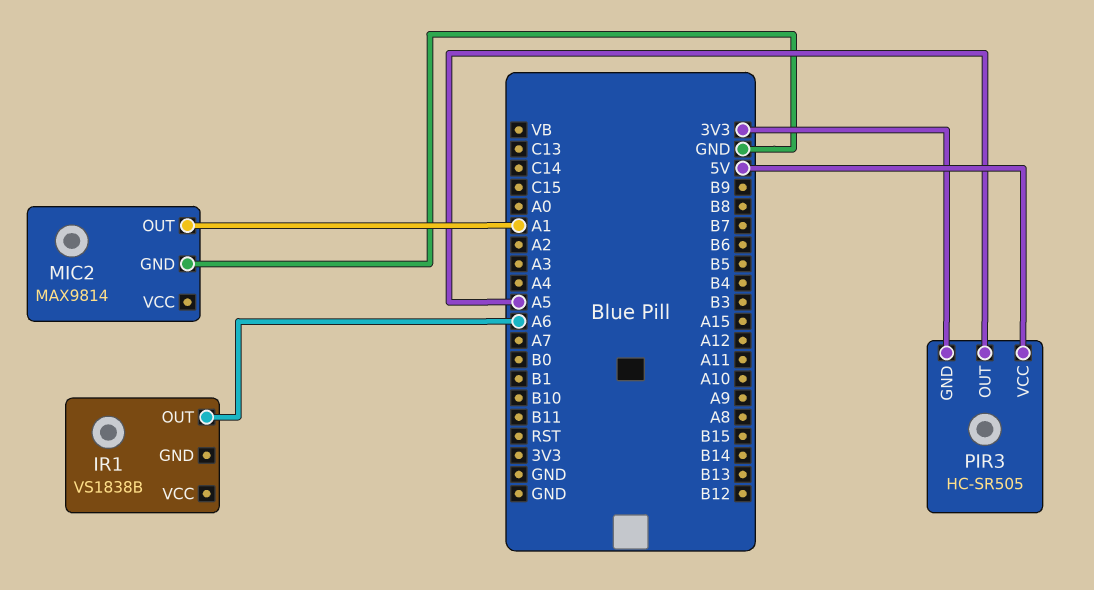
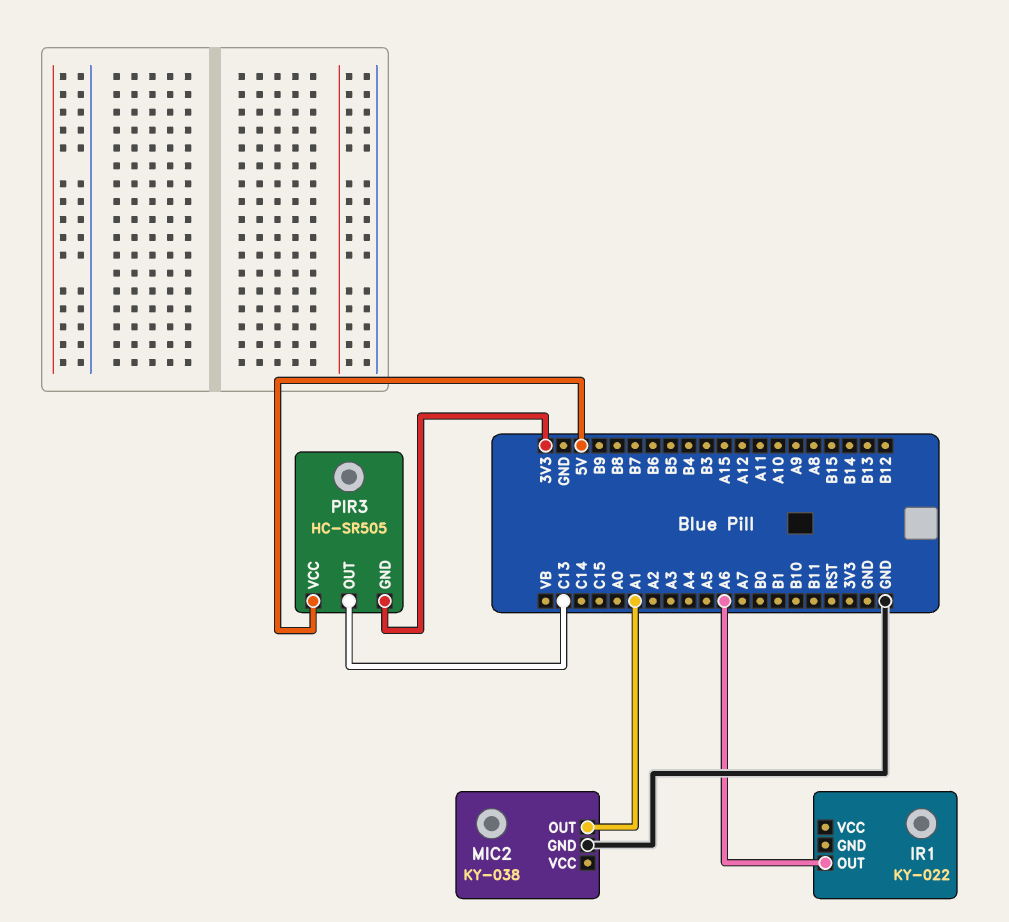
IR1: VS1838B -> KY-022
MIC2: MAX9814 -> KY-038
PIR3 pin OUT: A5 -> C13

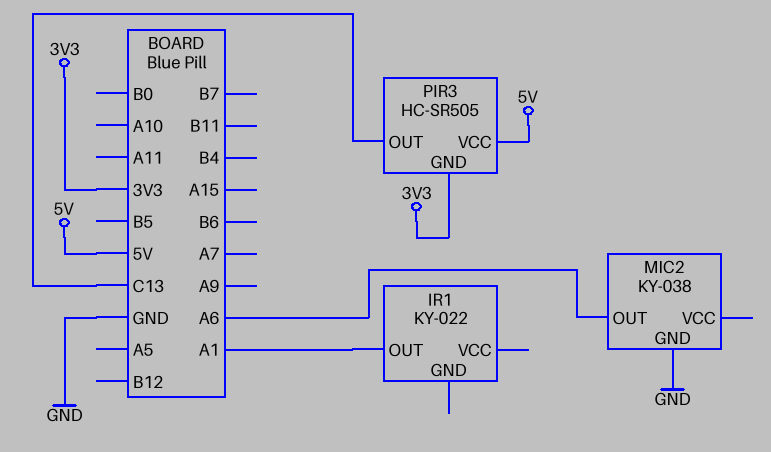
IR1 pin OUT: A6 -> A1
MIC2 pin OUT: A1 -> A6

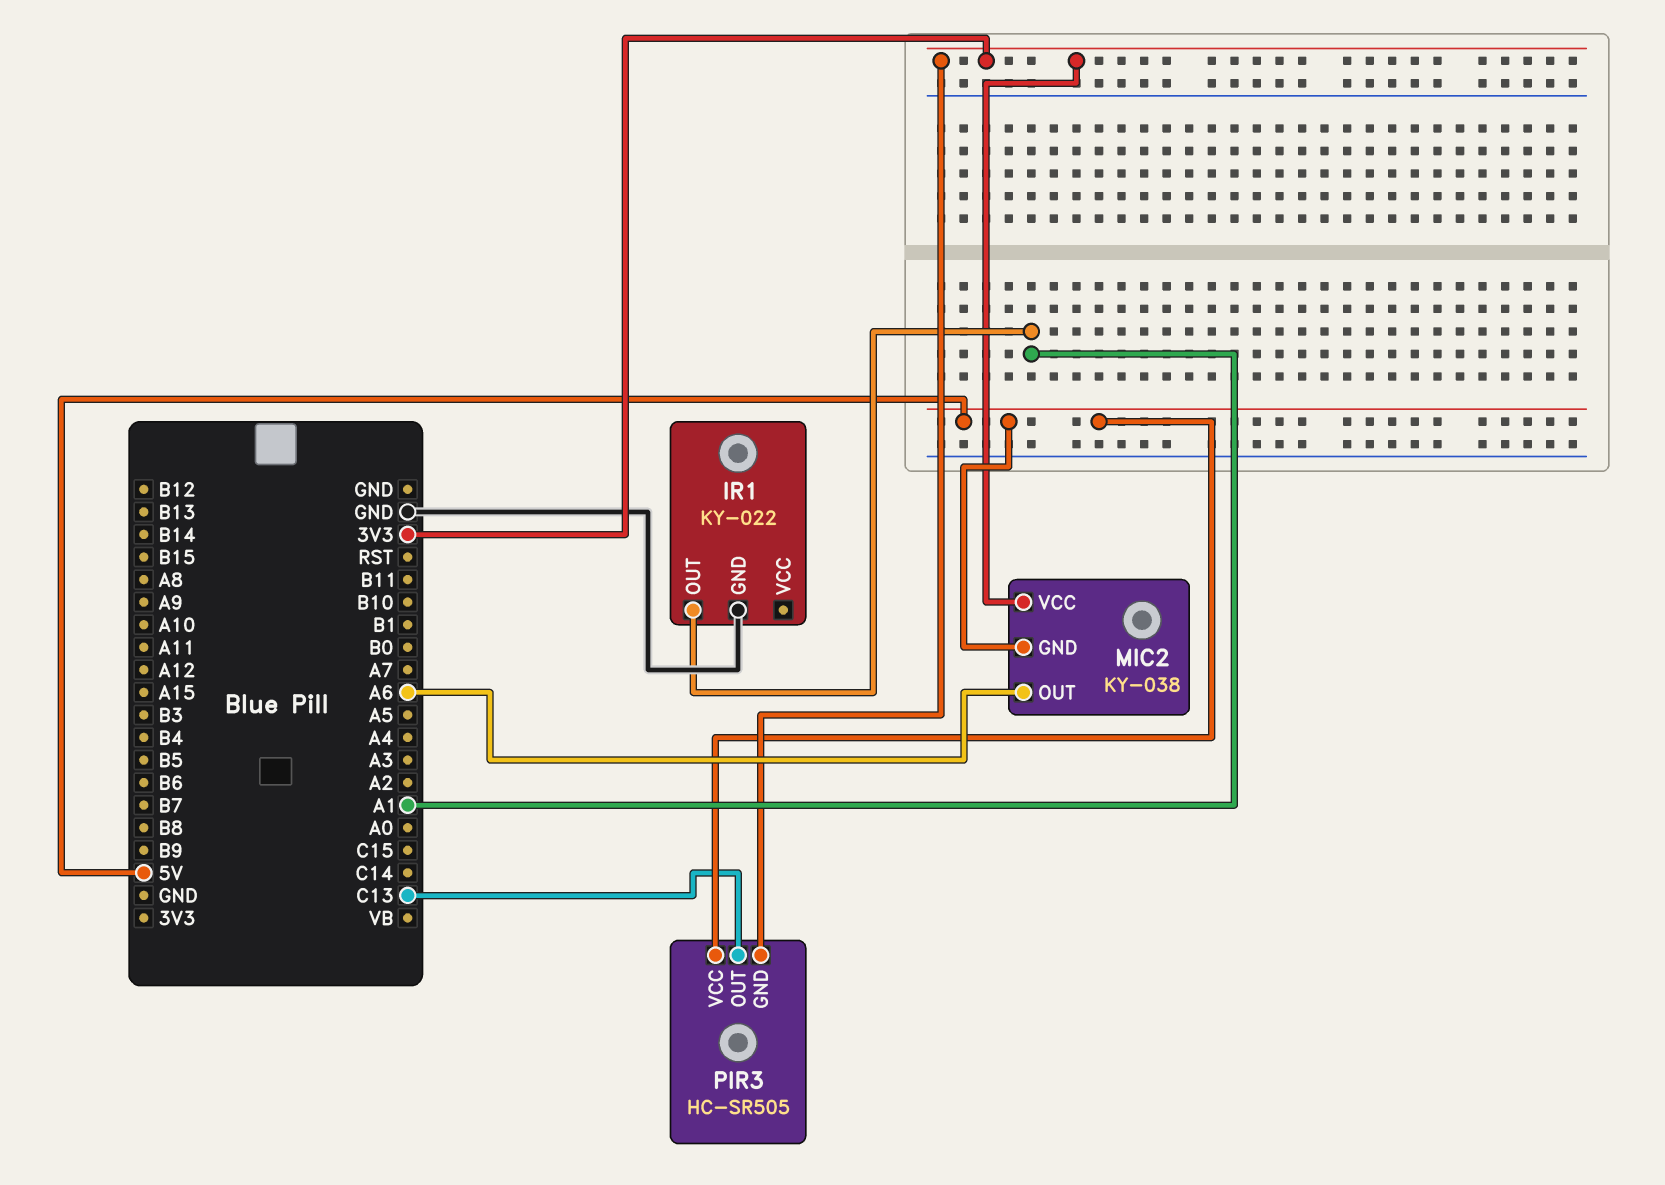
IR1 pin GND: none -> GND
MIC2 pin GND: GND -> 5V
MIC2 pin VCC: none -> 3V3

